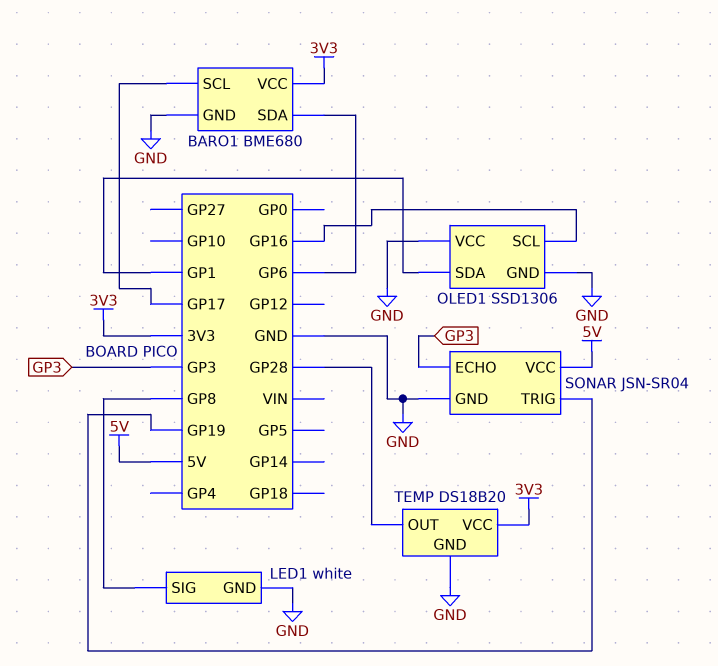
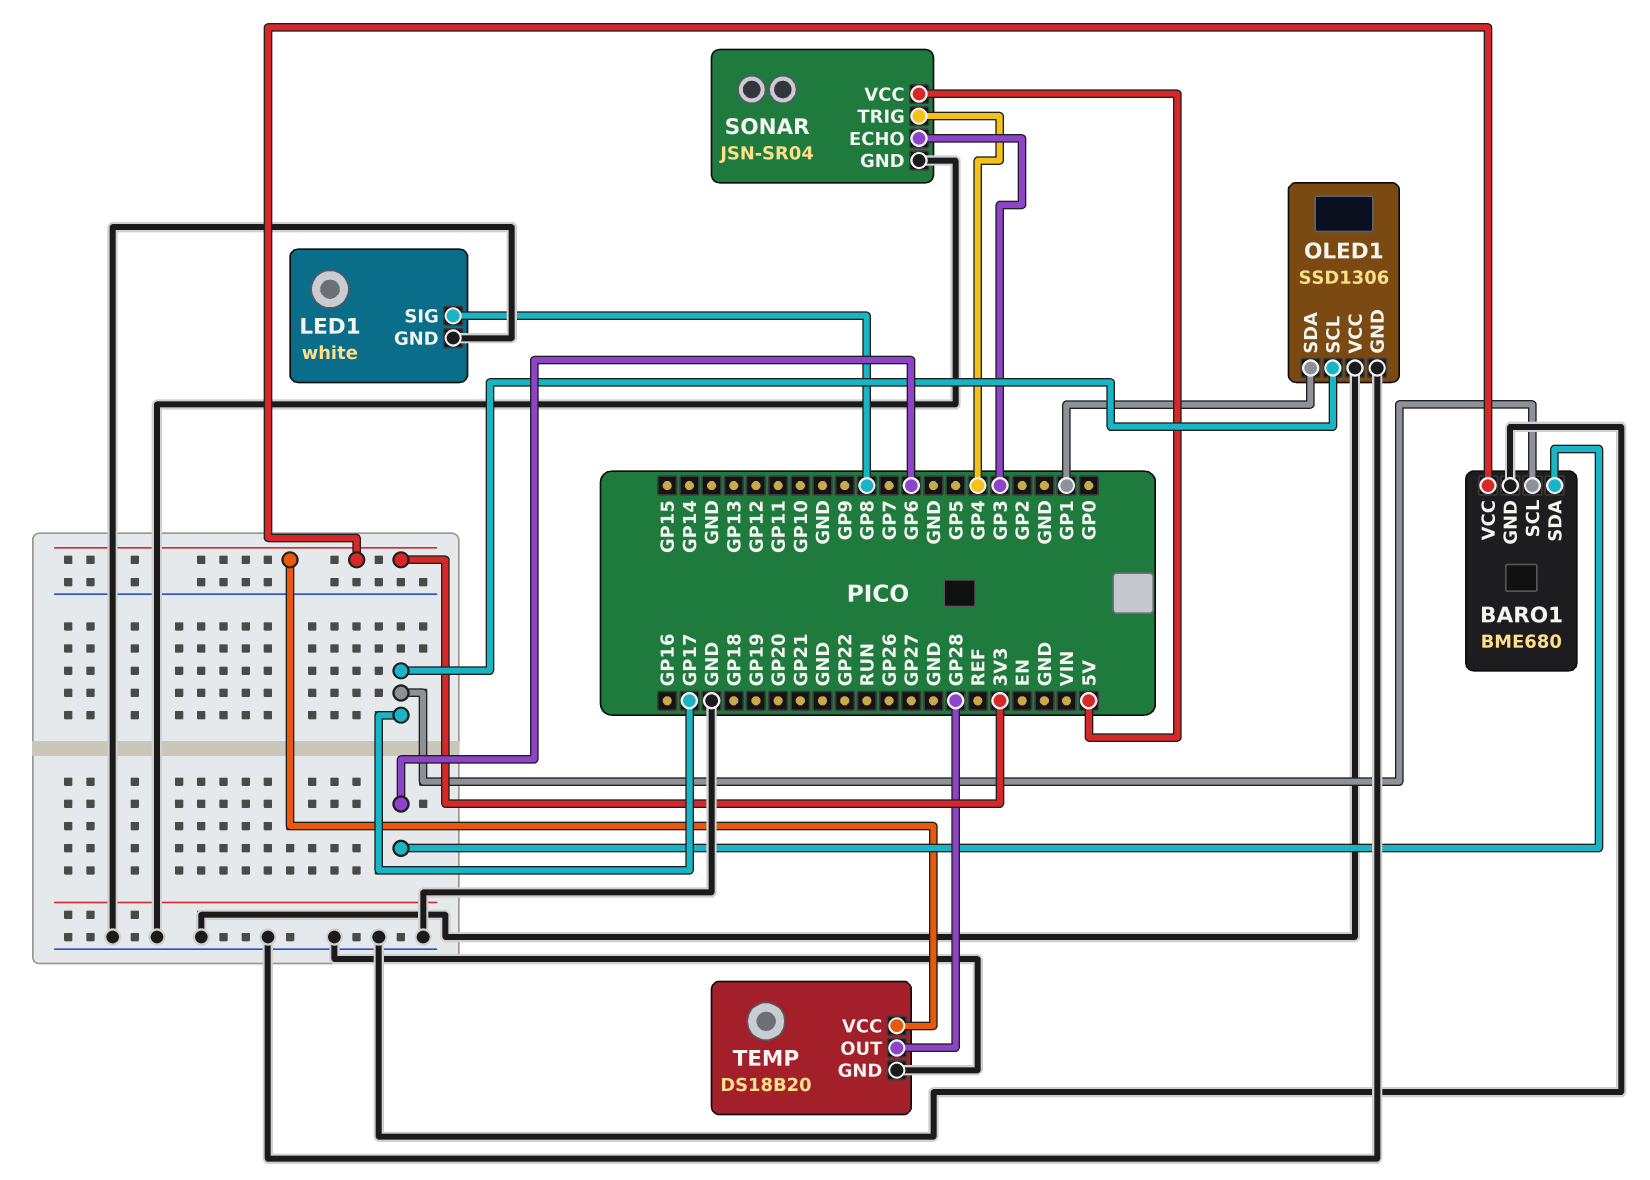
OLED1 pin SCL: GP16 -> GP17
SONAR pin TRIG: GP19 -> GP4

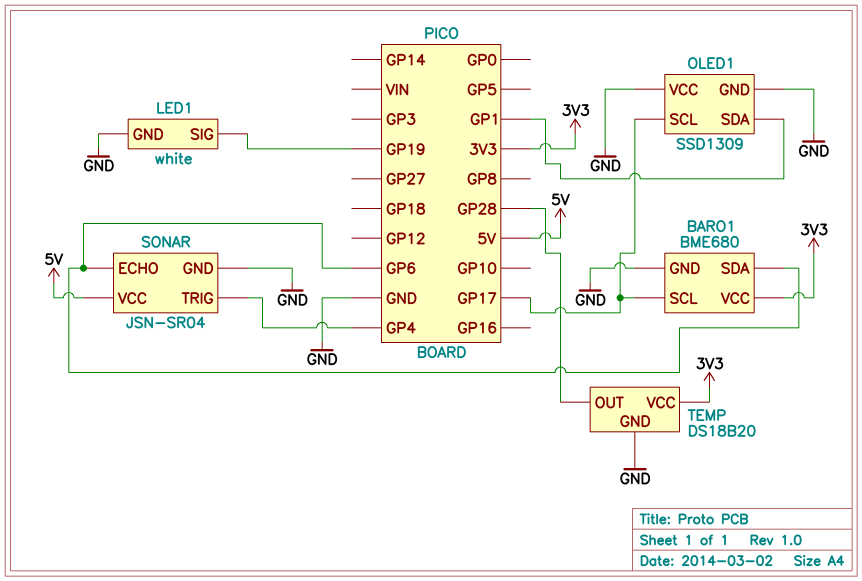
LED1 pin SIG: GP8 -> GP19
OLED1: SSD1306 -> SSD1309
SONAR pin ECHO: GP3 -> GP6

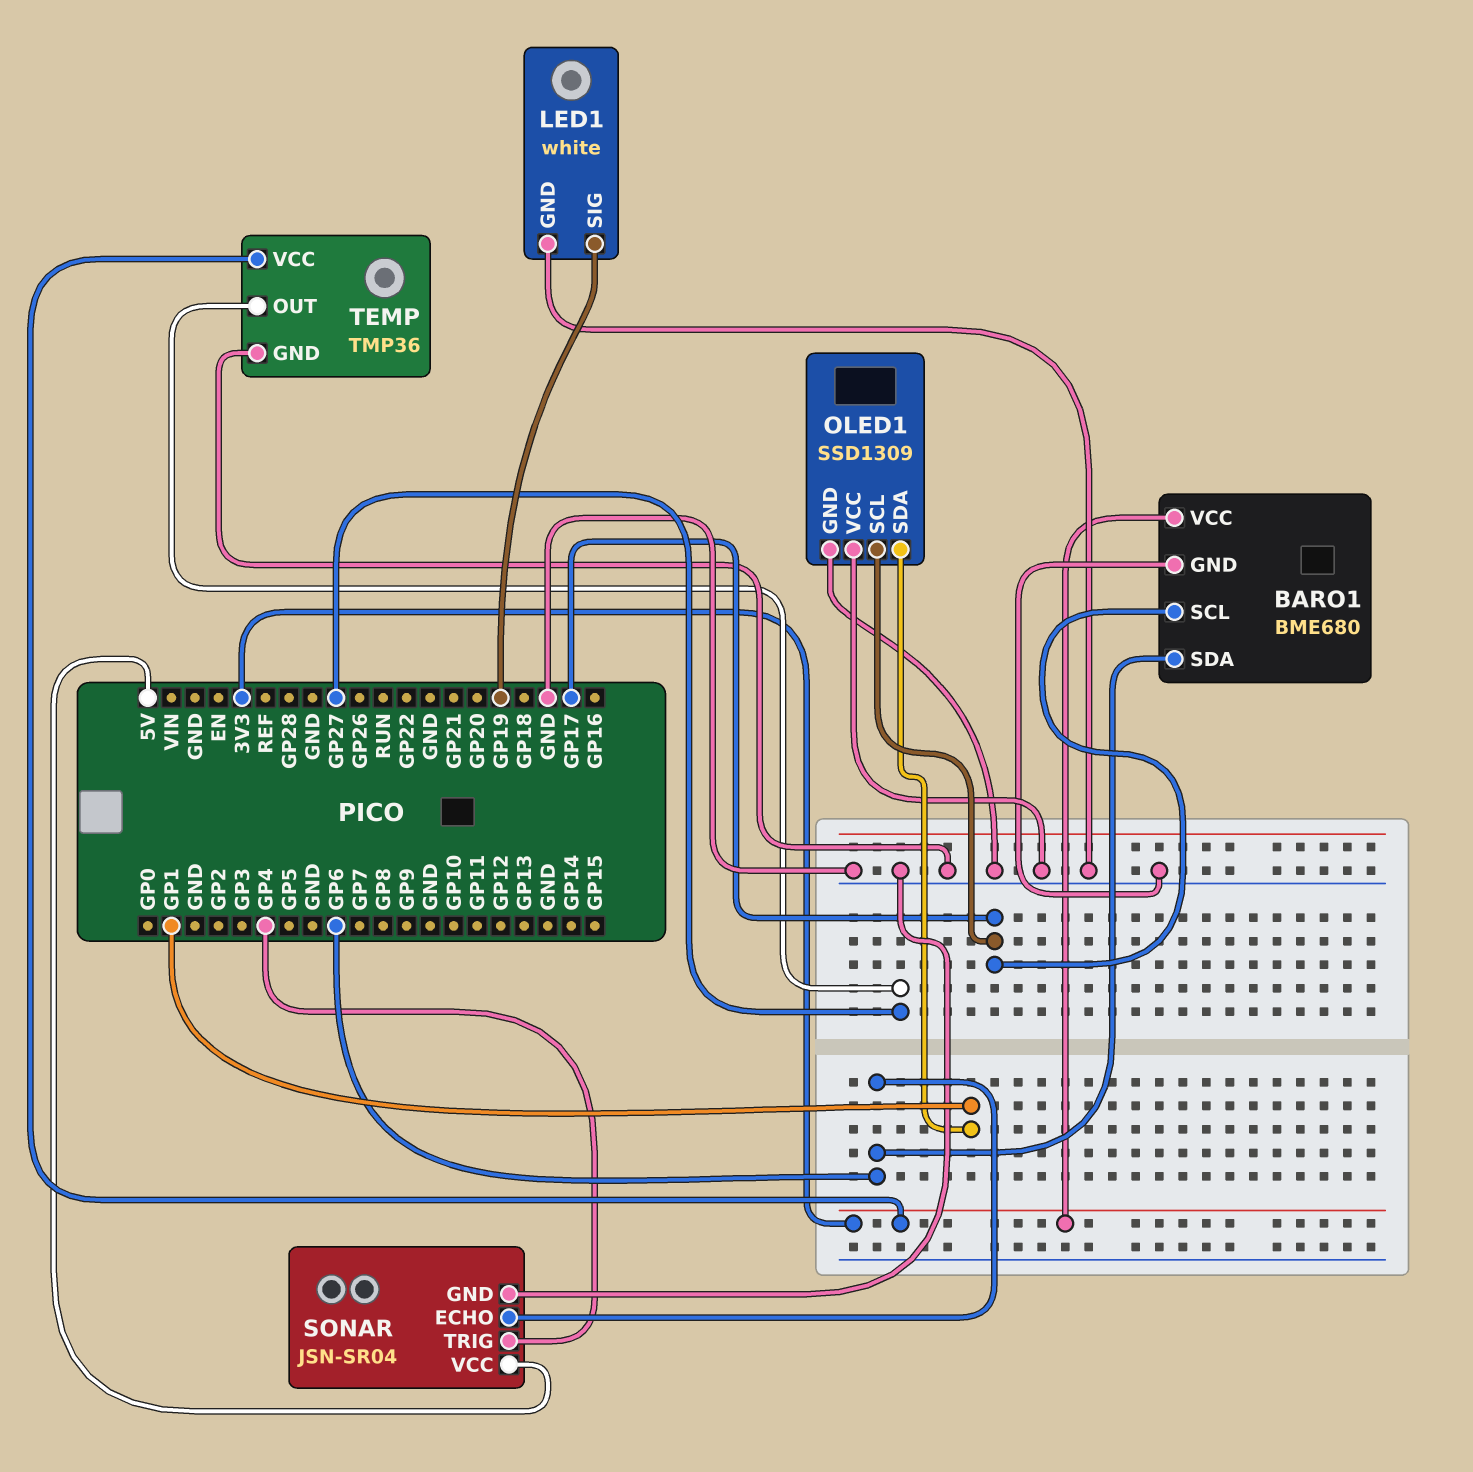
TEMP: DS18B20 -> TMP36
TEMP pin OUT: GP28 -> GP27

